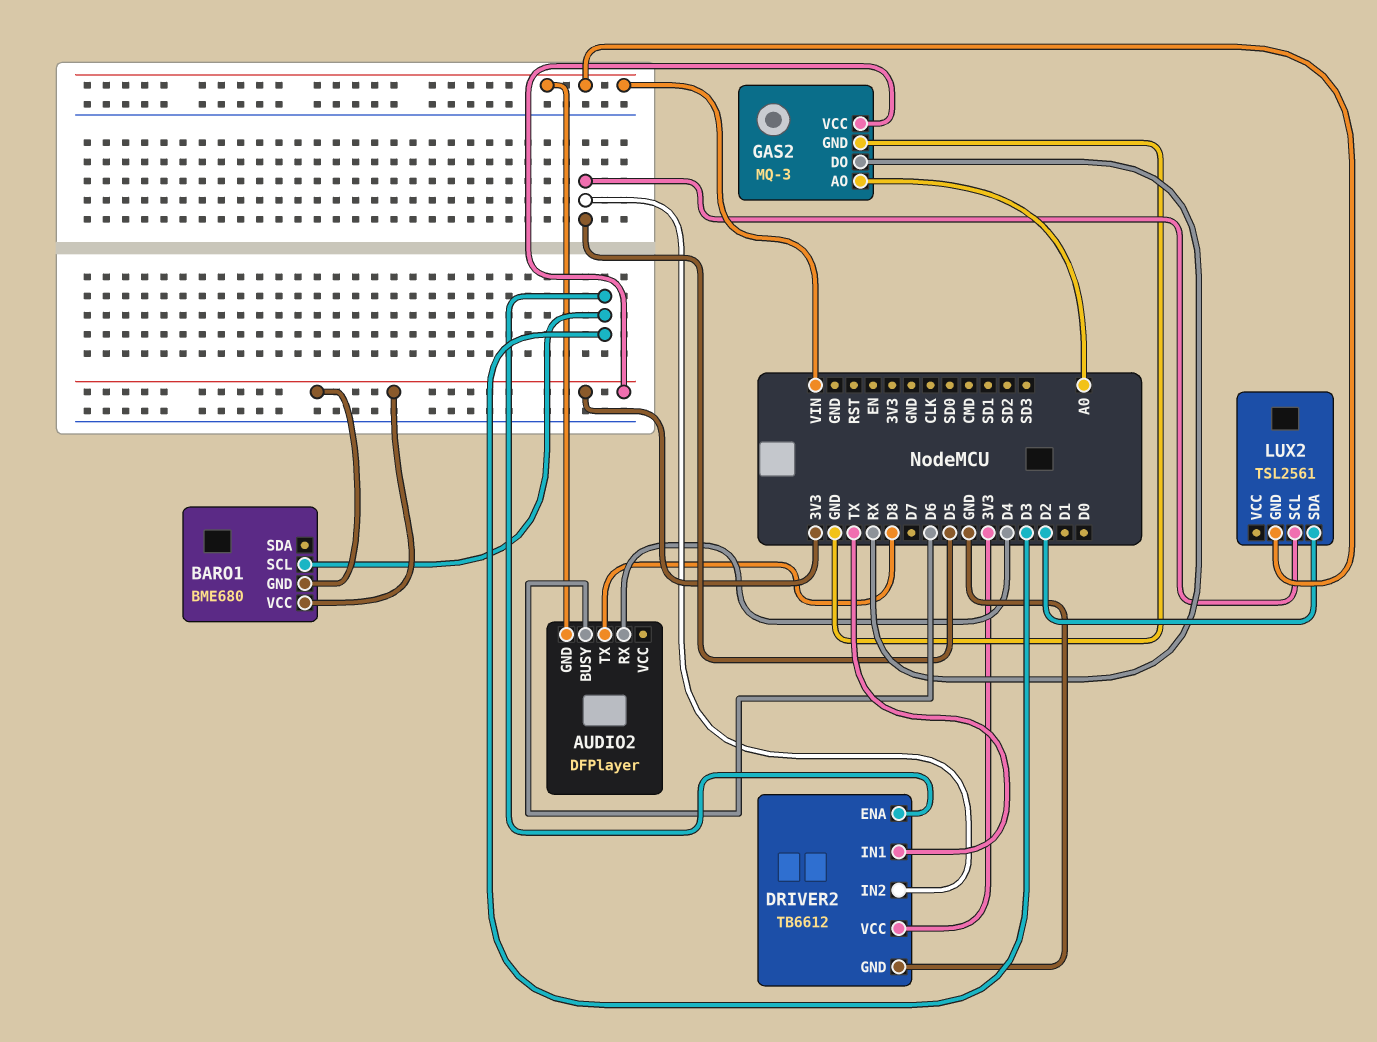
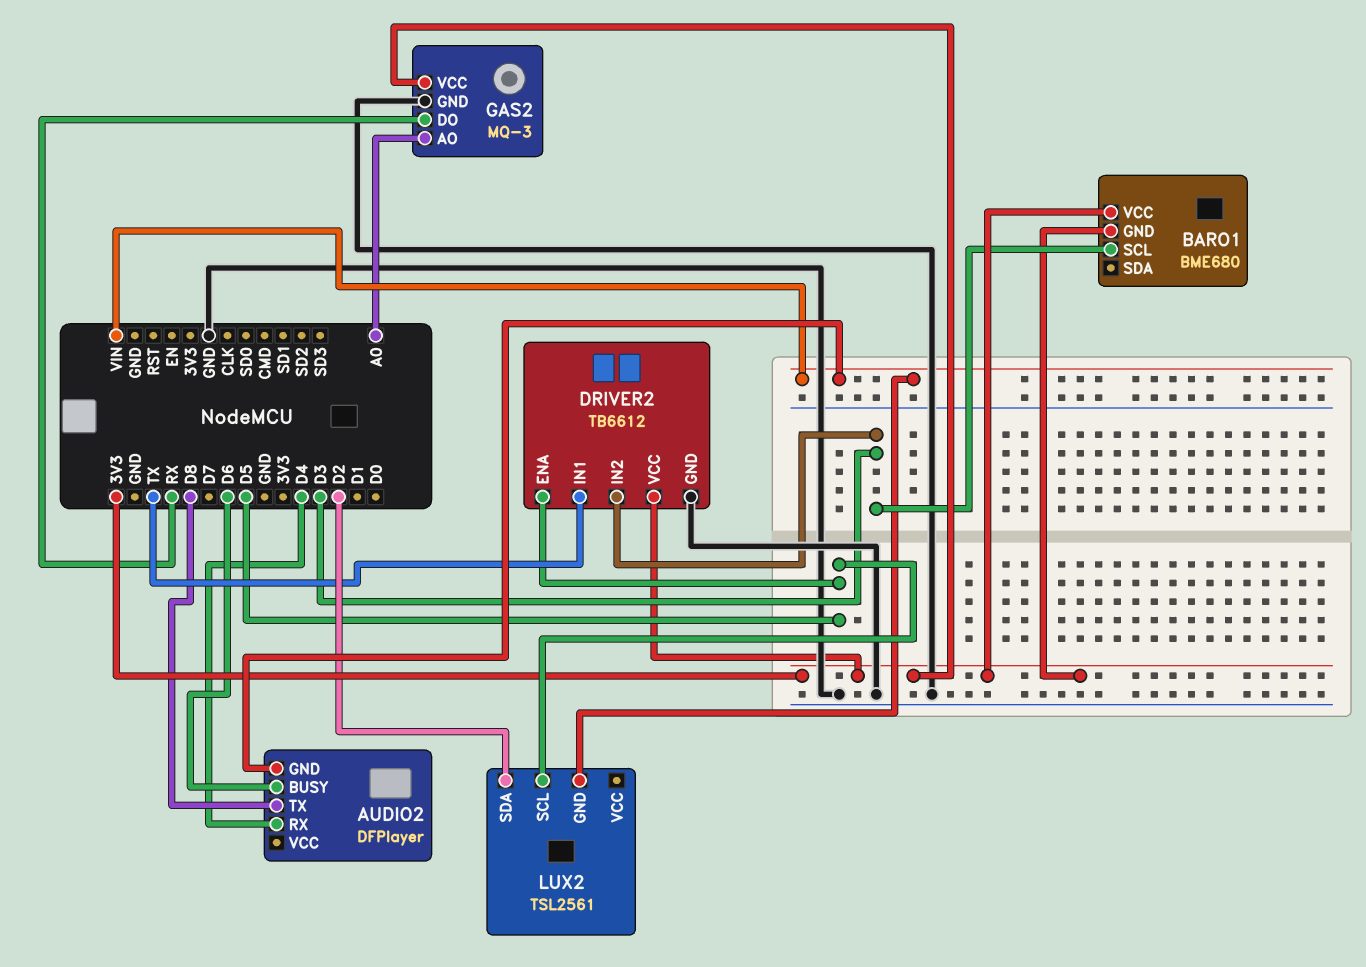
DRIVER2 pin ENA: D3 -> D5
DRIVER2 pin IN2: D5 -> D3

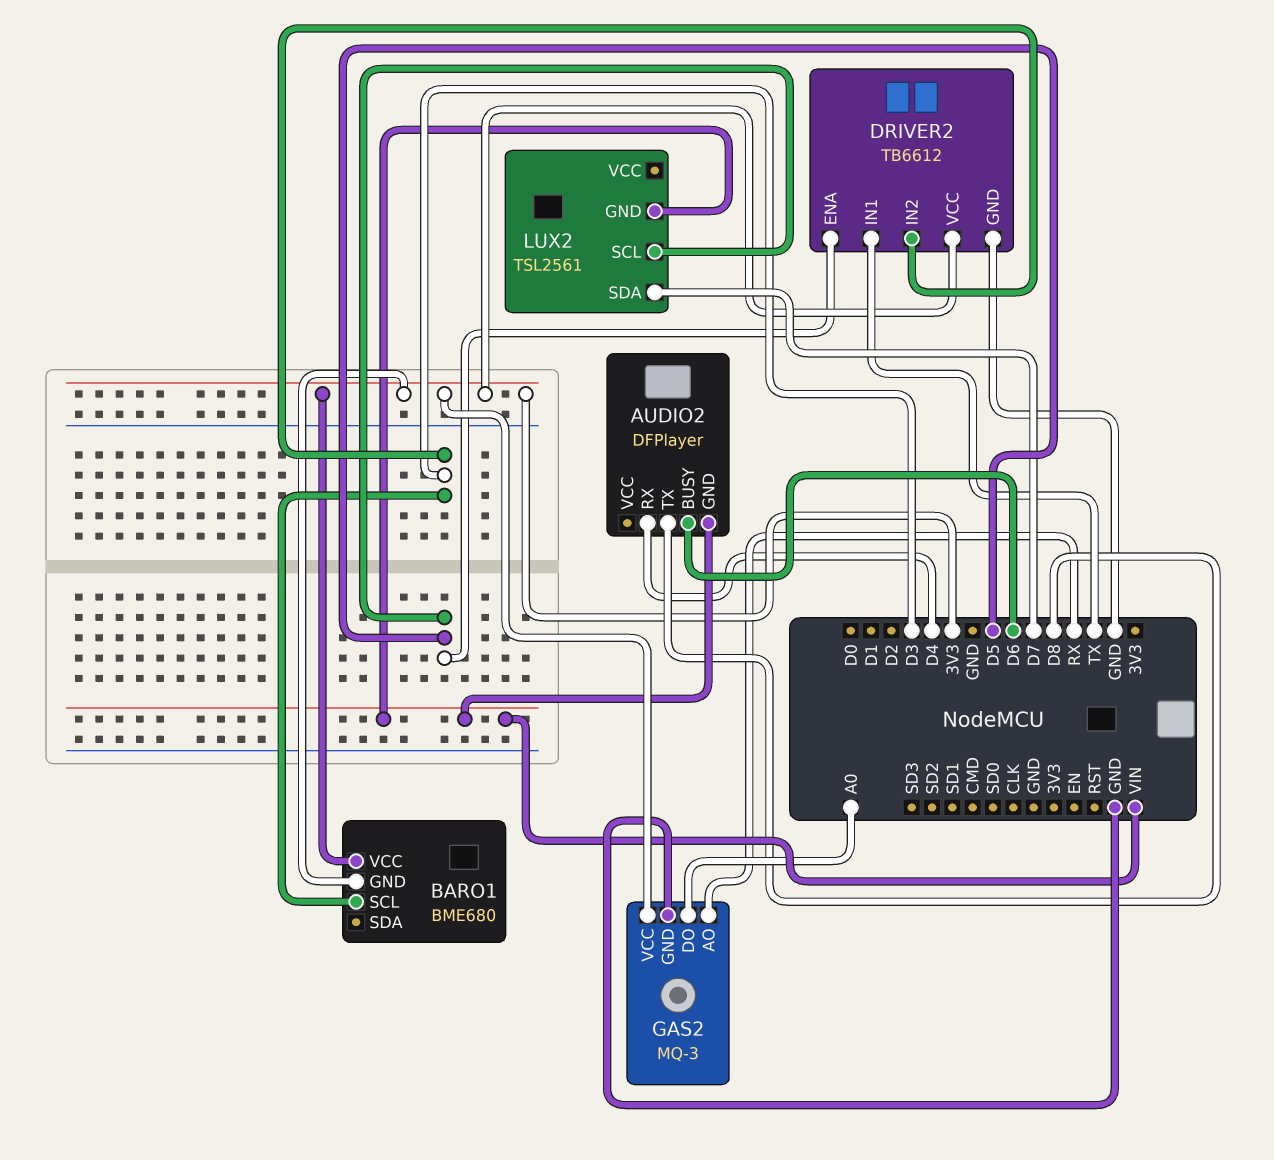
GAS2 pin AO: A0 -> RX
GAS2 pin DO: RX -> A0
LUX2 pin SDA: D2 -> D7

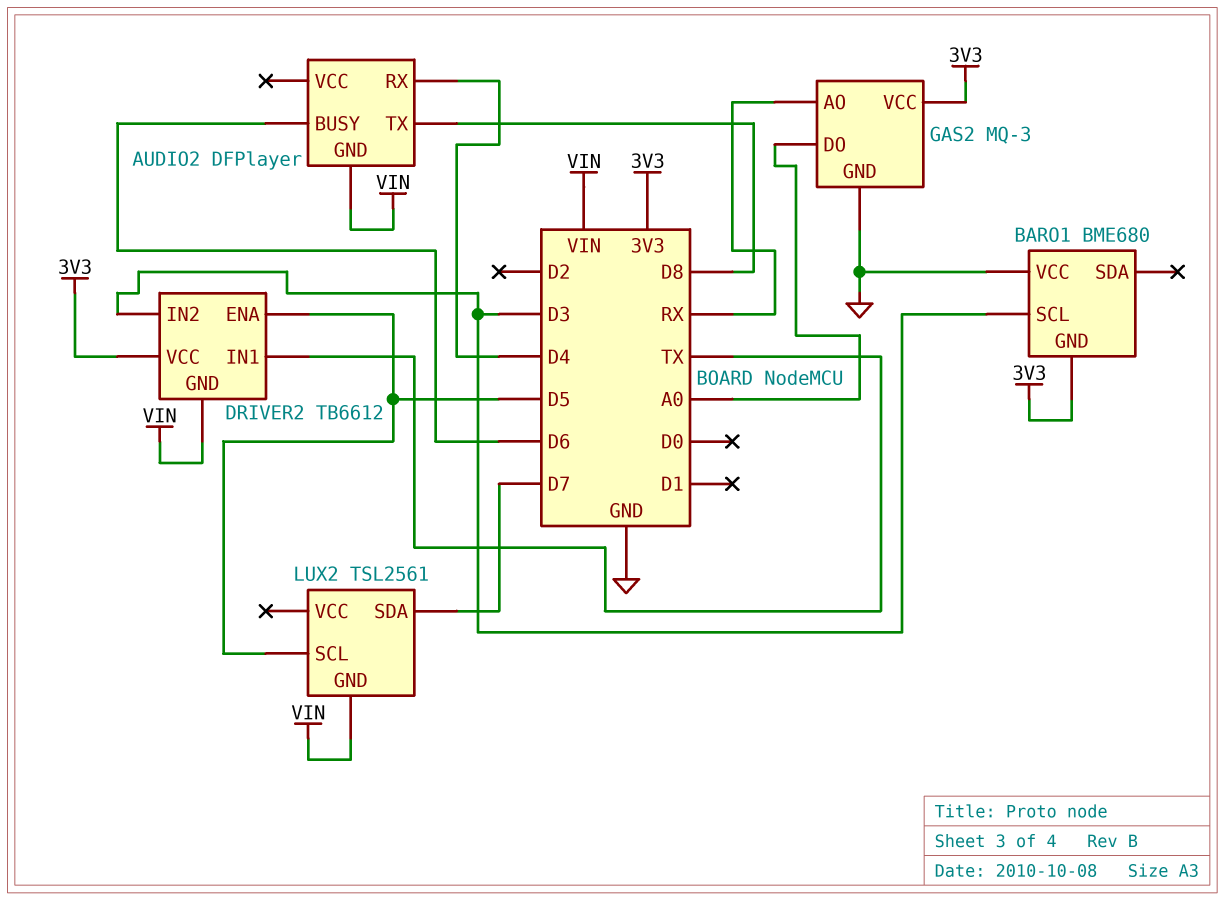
BARO1 pin VCC: 3V3 -> GND
DRIVER2 pin GND: GND -> VIN

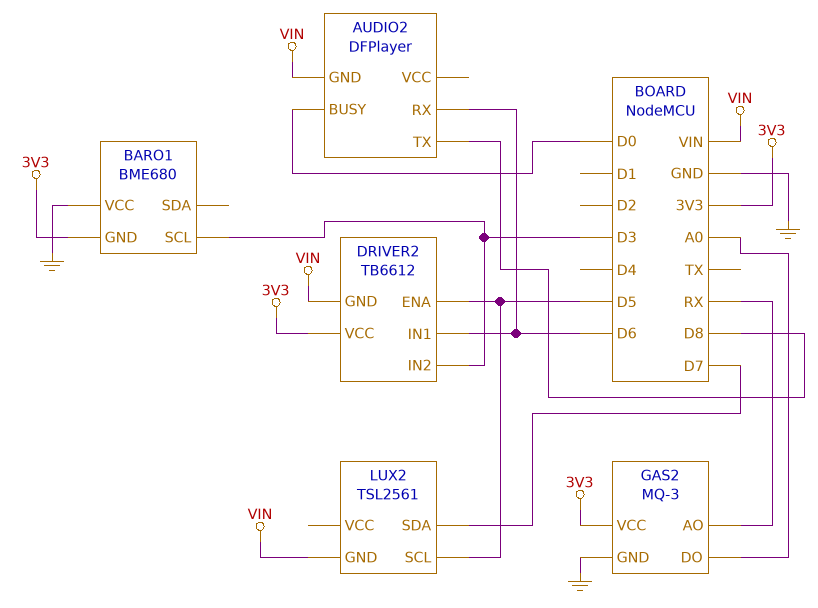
AUDIO2 pin BUSY: D6 -> D0
AUDIO2 pin RX: D4 -> D6
DRIVER2 pin IN1: TX -> D6

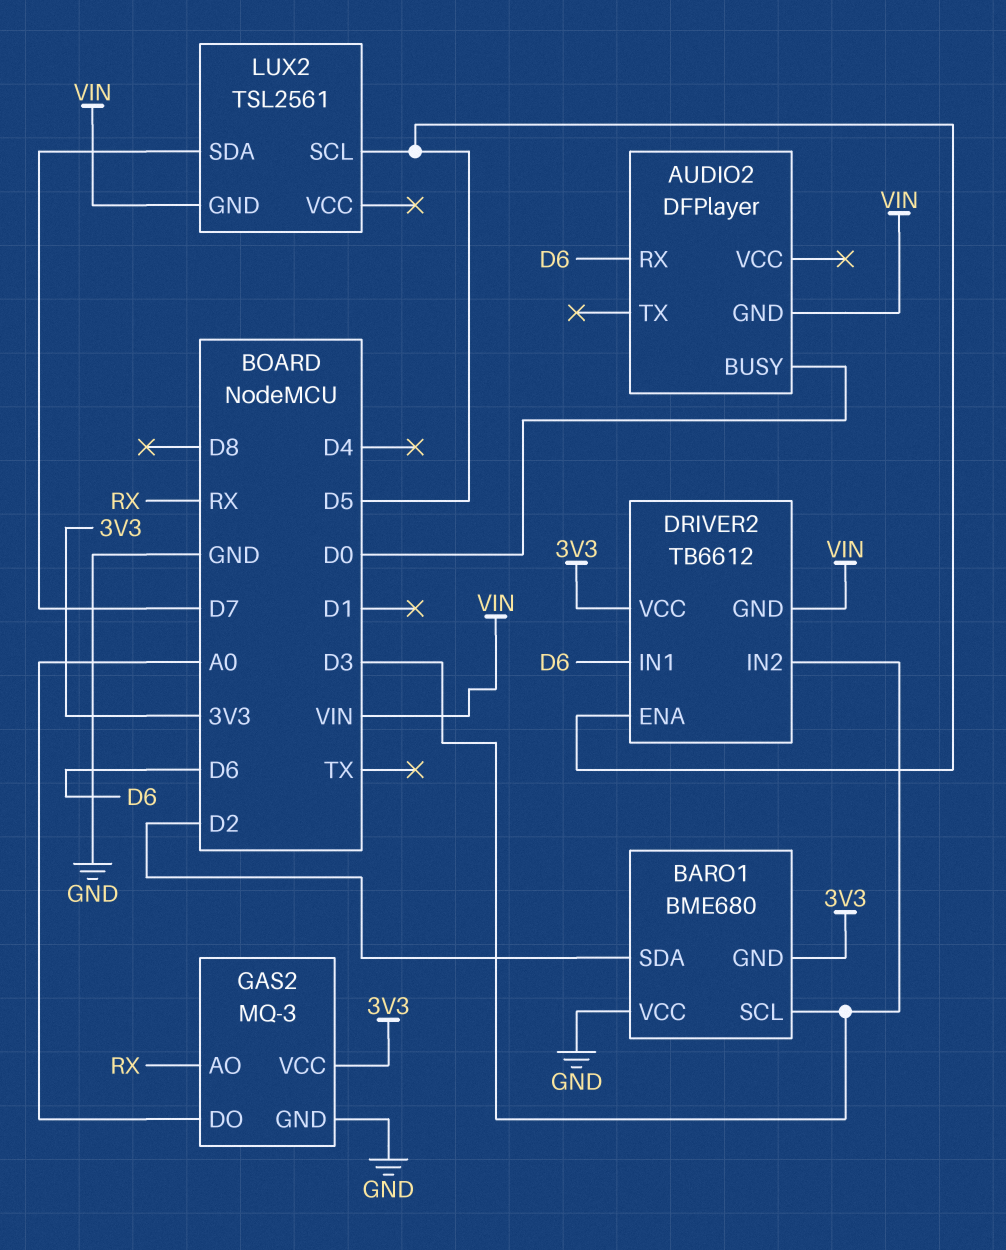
AUDIO2 pin TX: D8 -> none
BARO1 pin SDA: none -> D2

